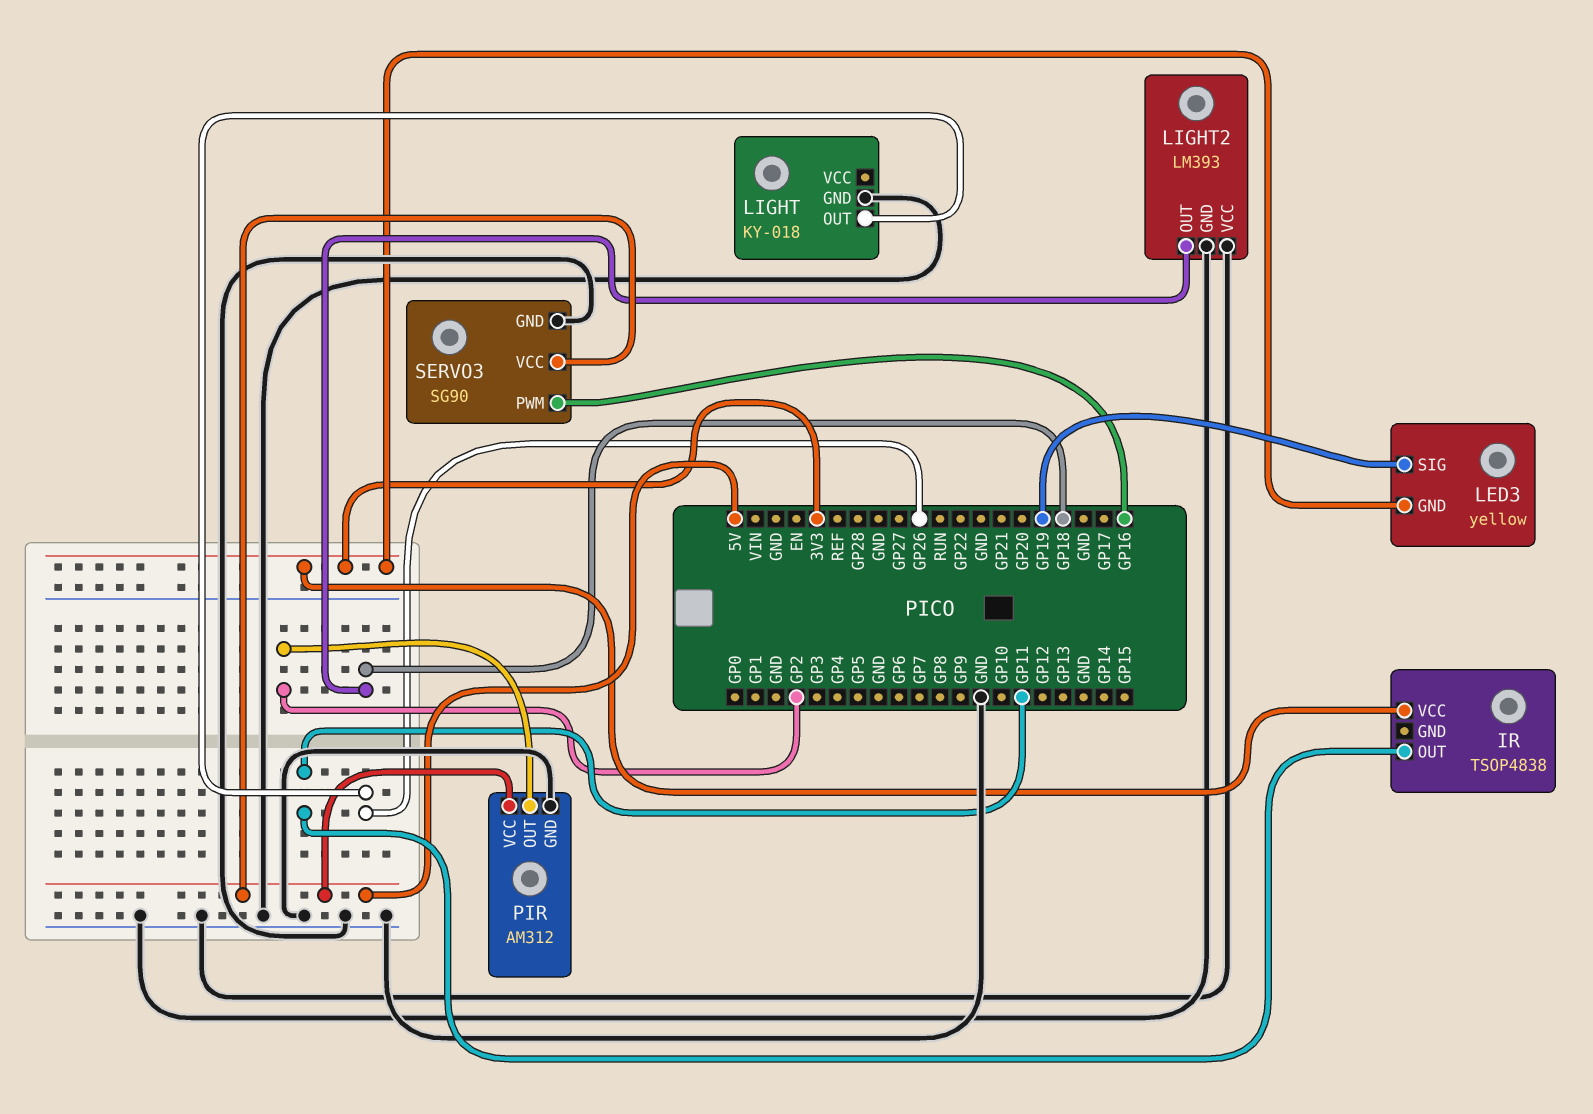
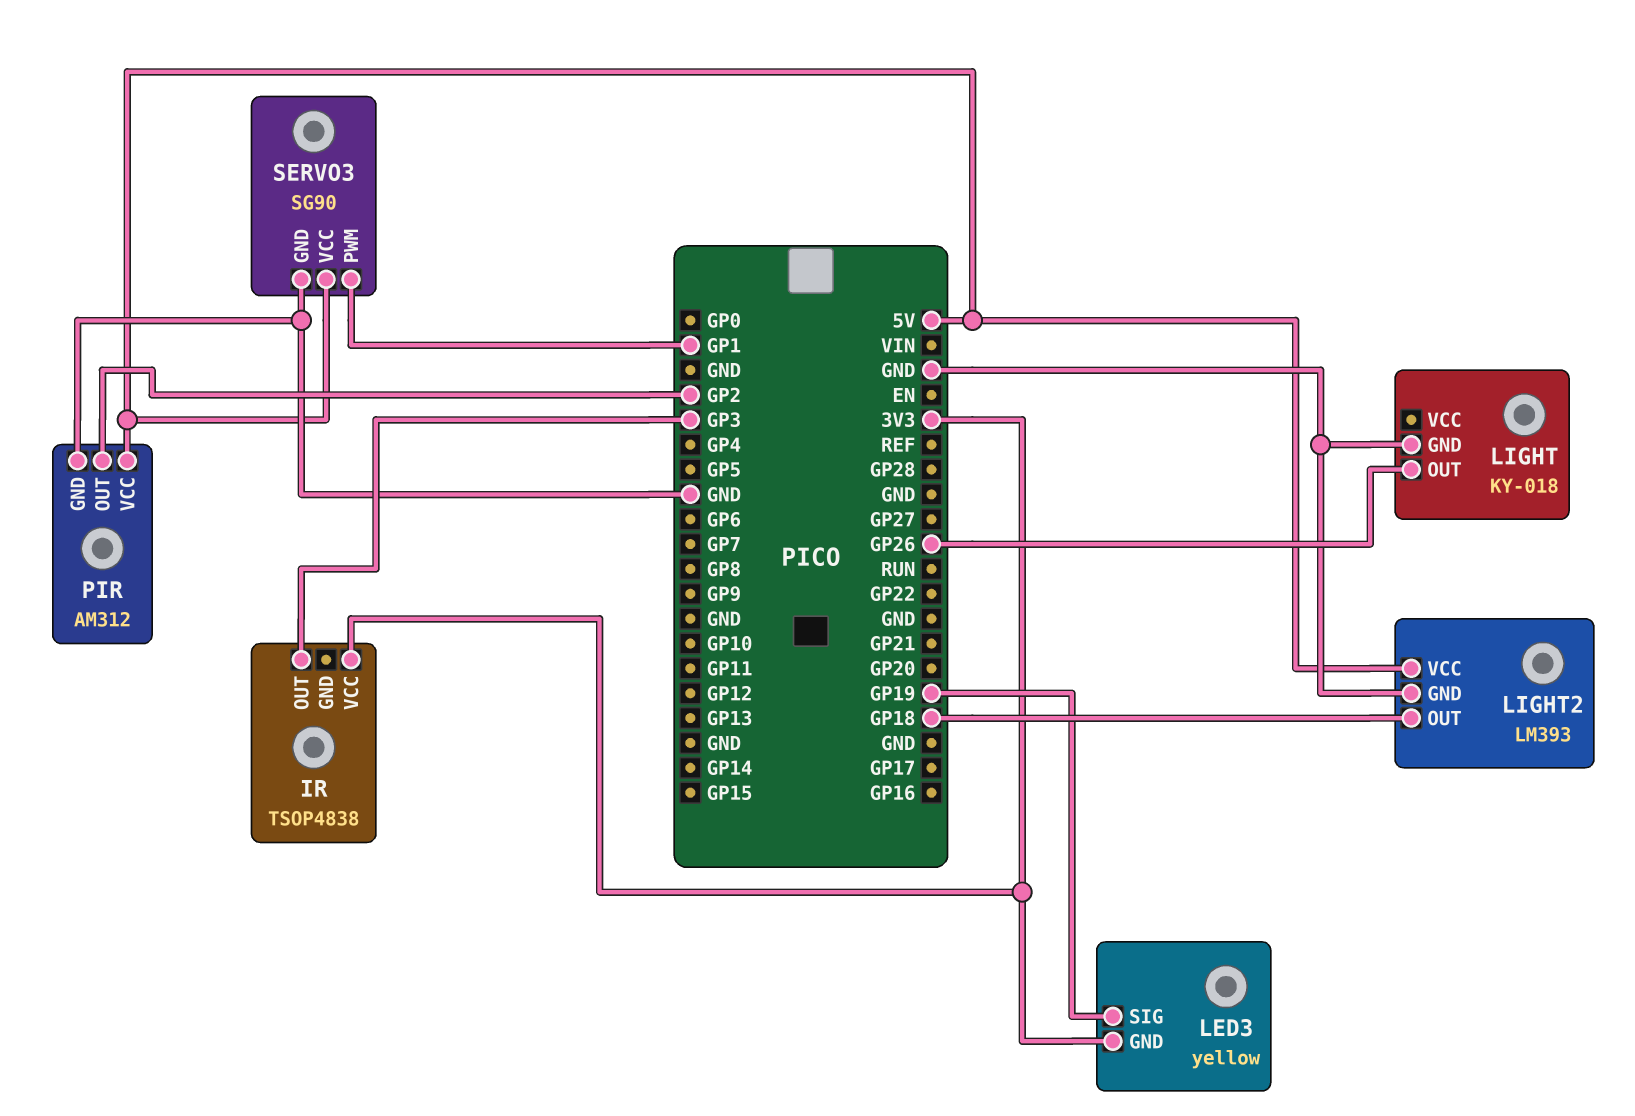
IR pin OUT: GP11 -> GP3
LIGHT2 pin VCC: GND -> 5V
SERVO3 pin PWM: GP16 -> GP1

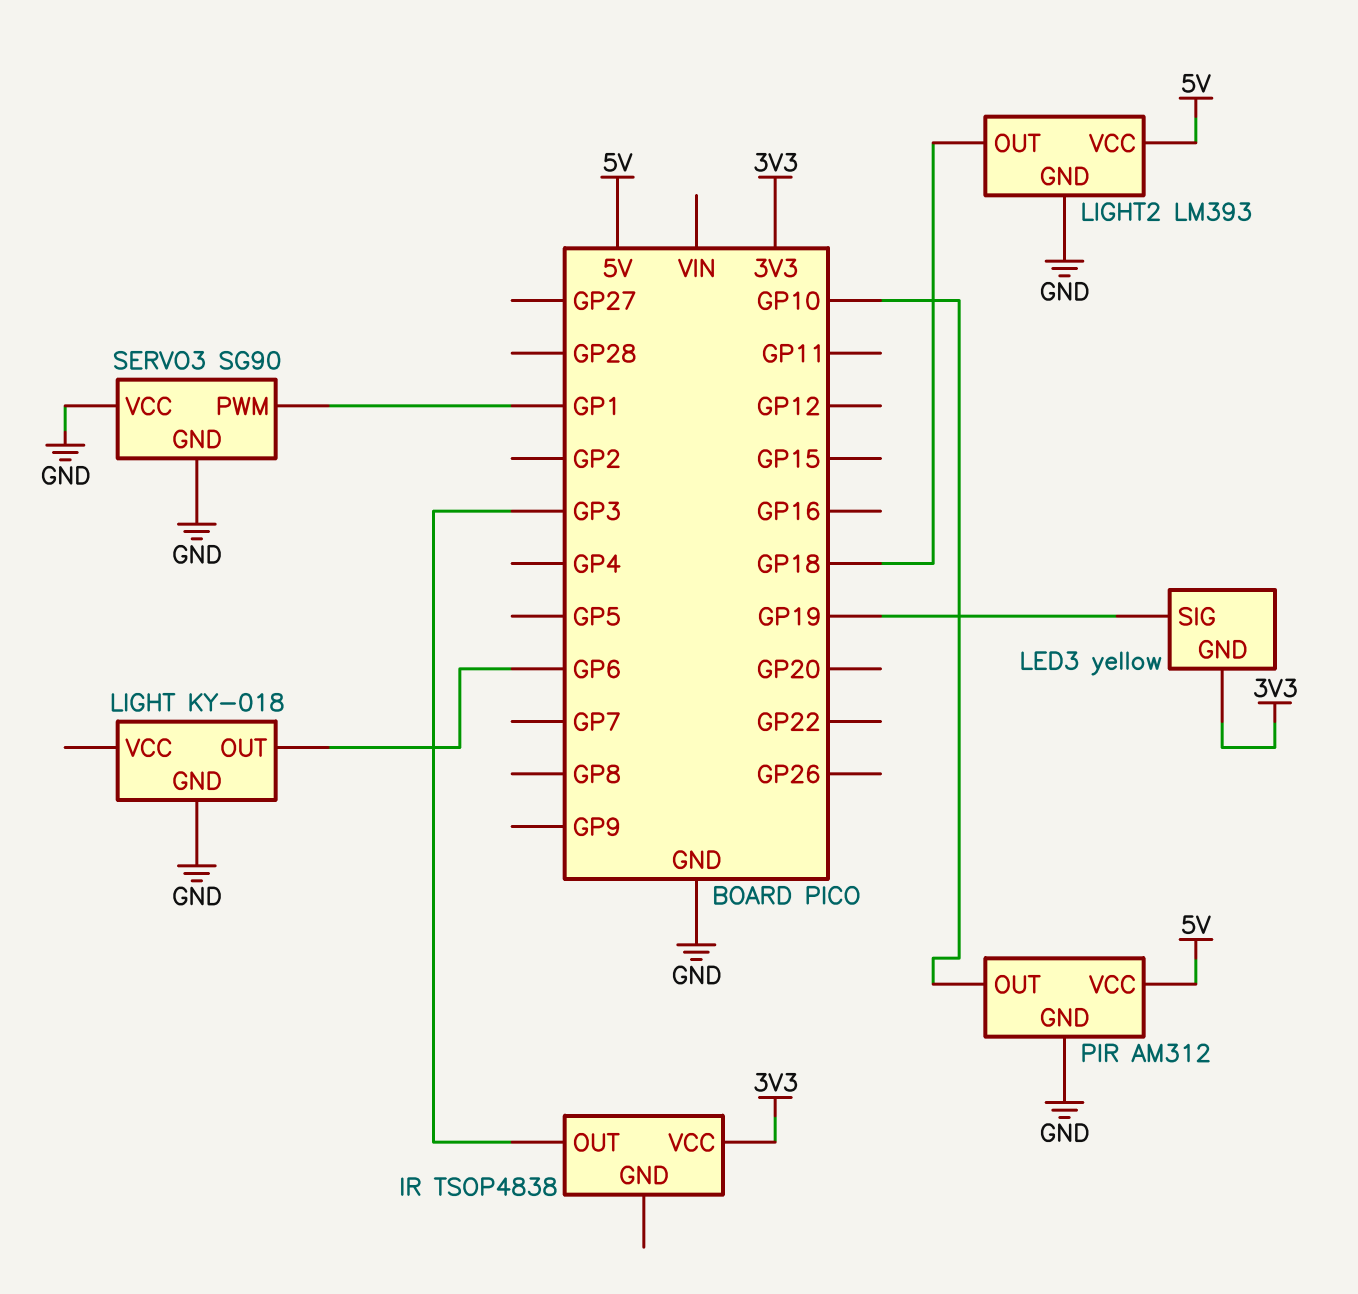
LIGHT pin OUT: GP26 -> GP6
PIR pin OUT: GP2 -> GP10
SERVO3 pin VCC: 5V -> GND

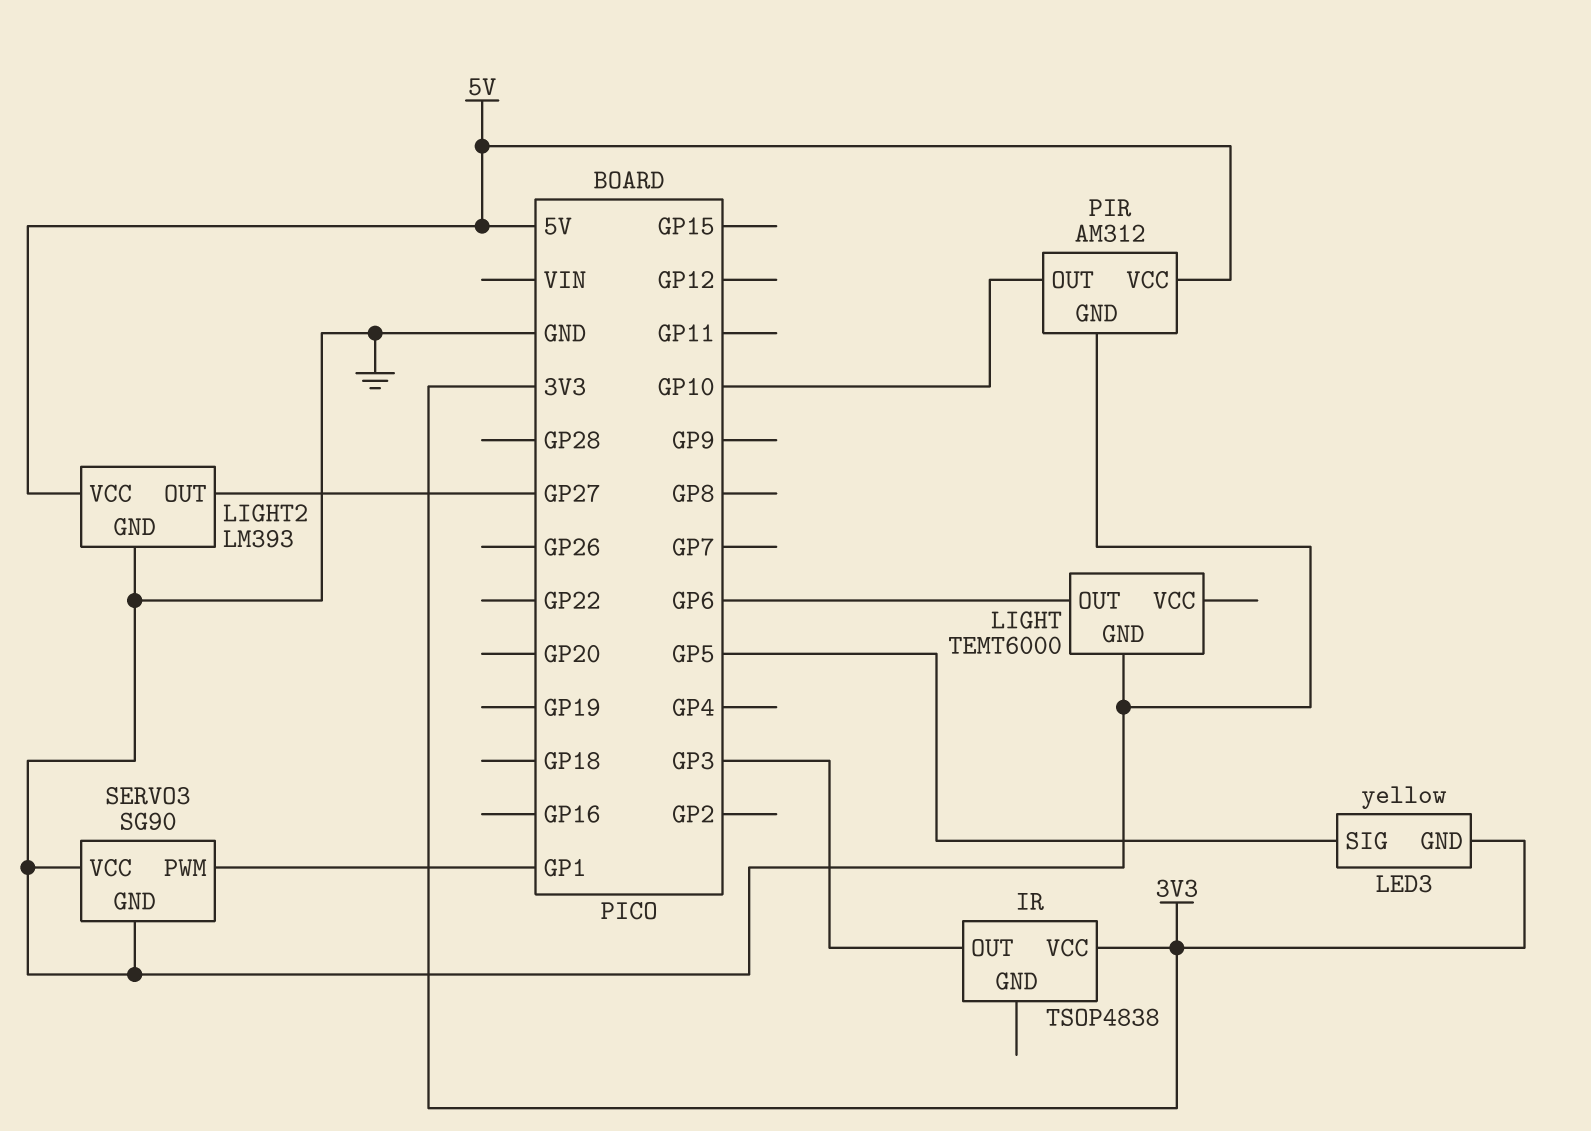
LED3 pin SIG: GP19 -> GP5
LIGHT: KY-018 -> TEMT6000
LIGHT2 pin OUT: GP18 -> GP27

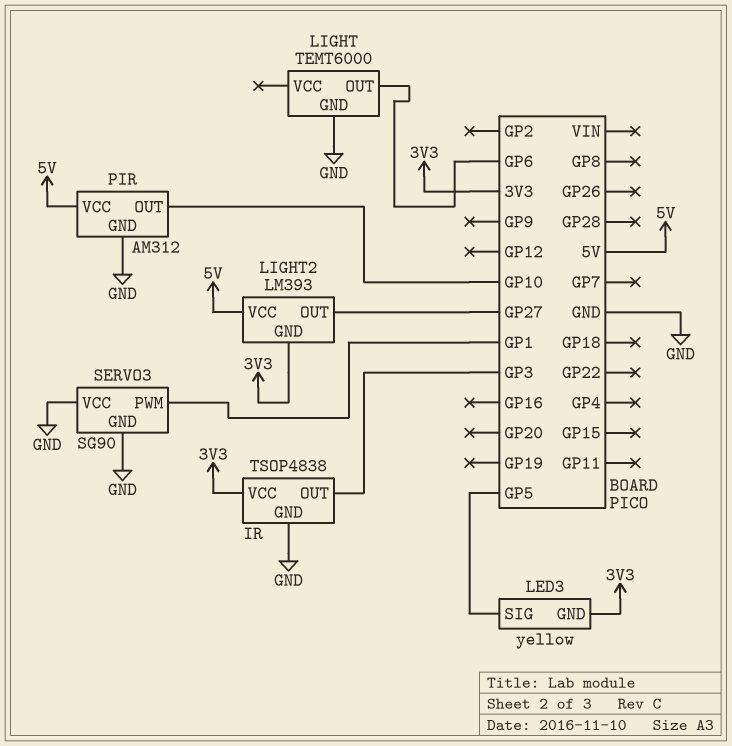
IR pin GND: none -> GND
LIGHT2 pin GND: GND -> 3V3

